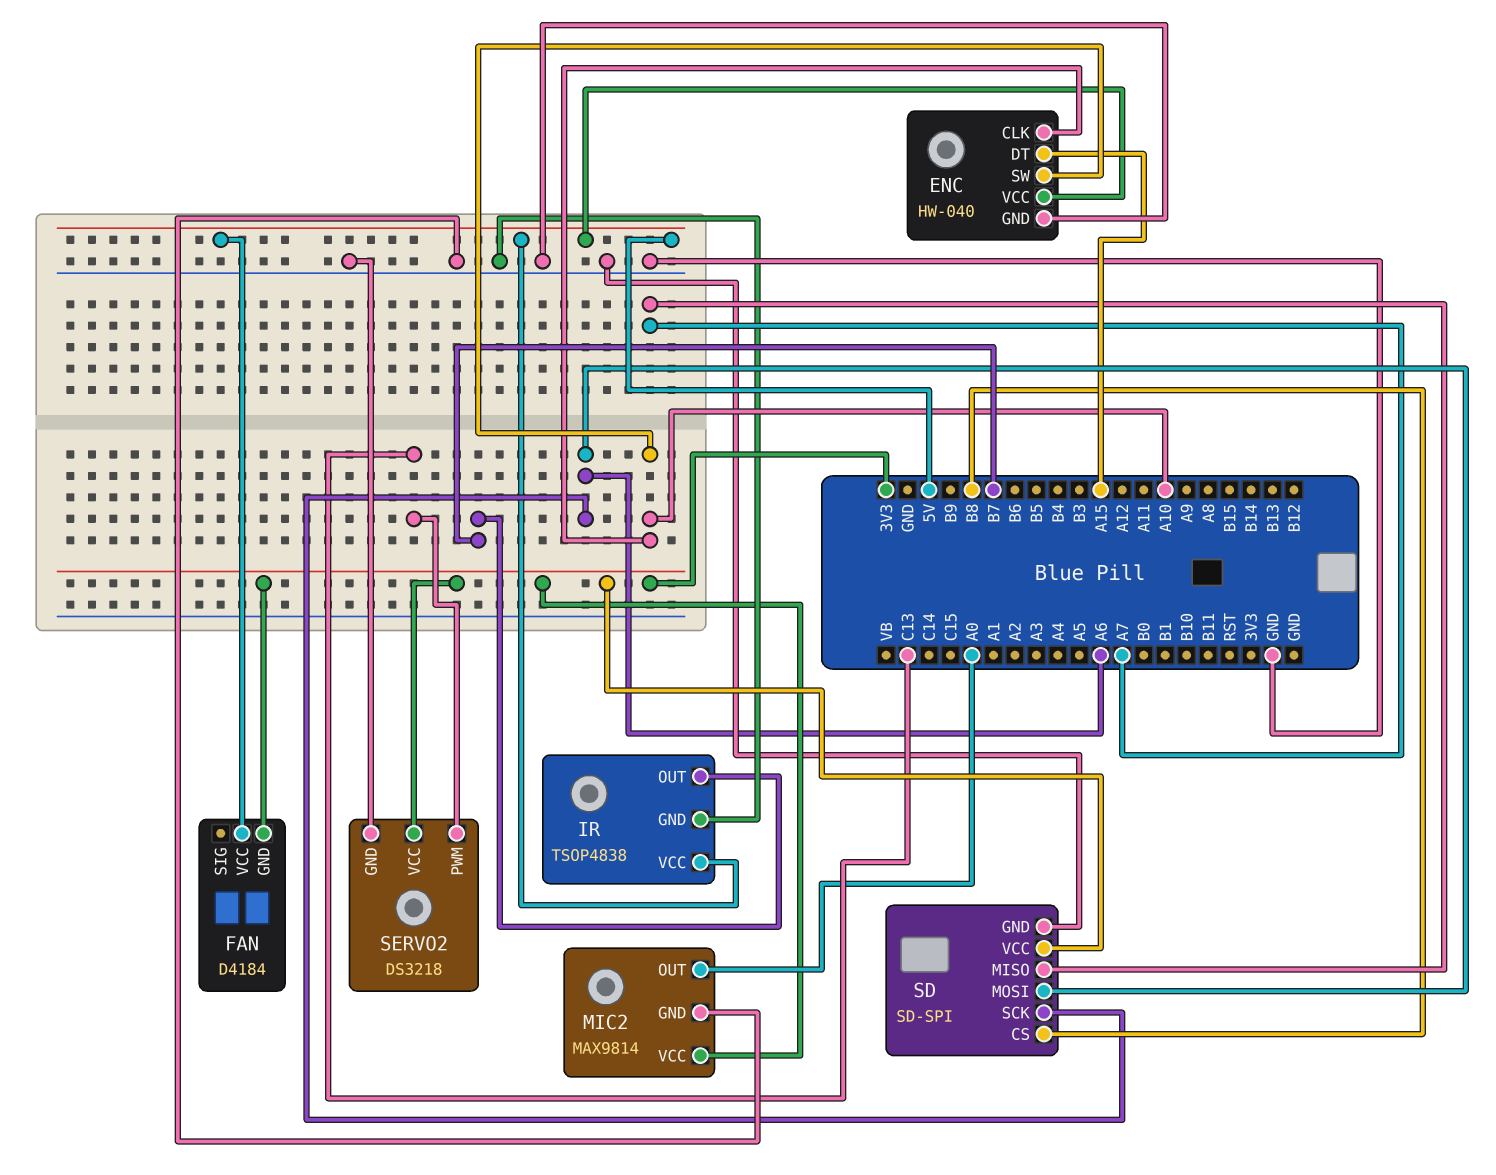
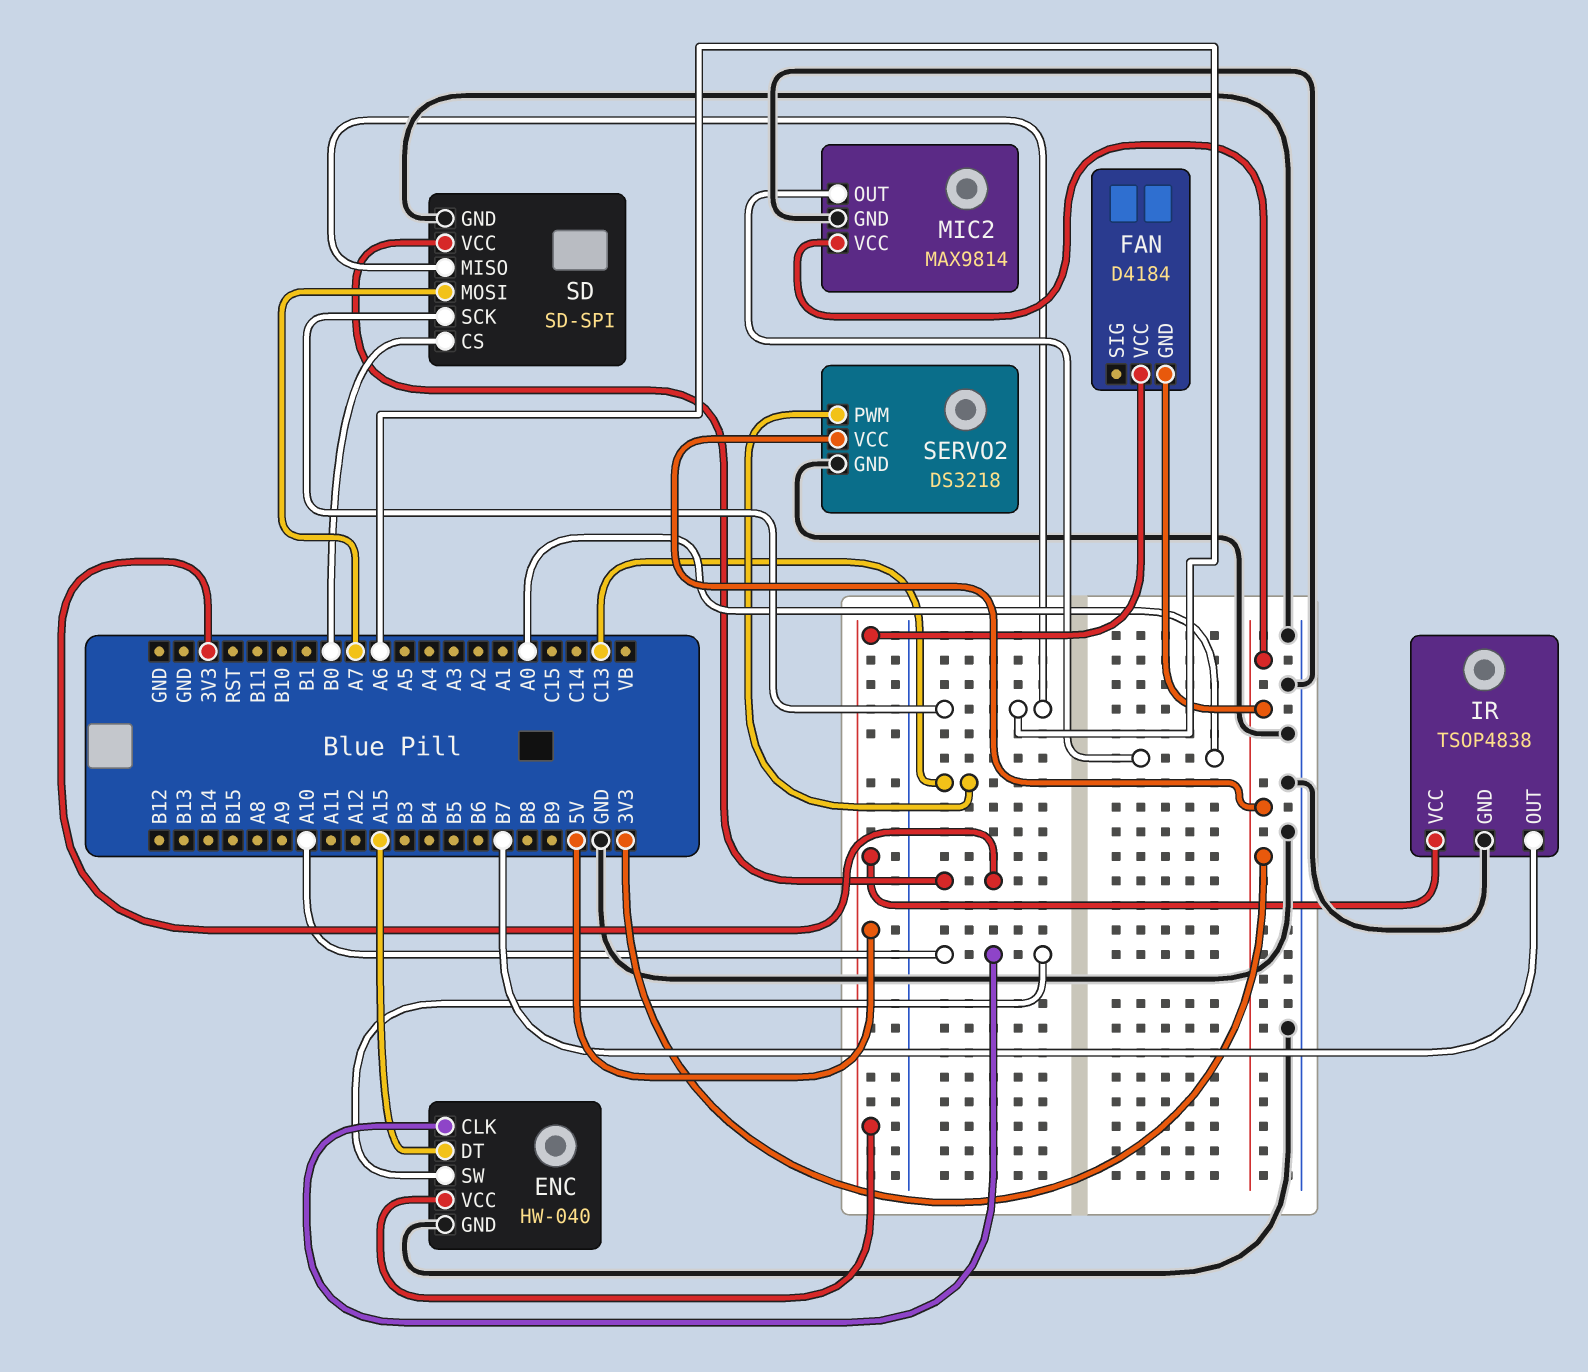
SD pin CS: B8 -> B0
SD pin MISO: A7 -> A6
SD pin MOSI: A6 -> A7

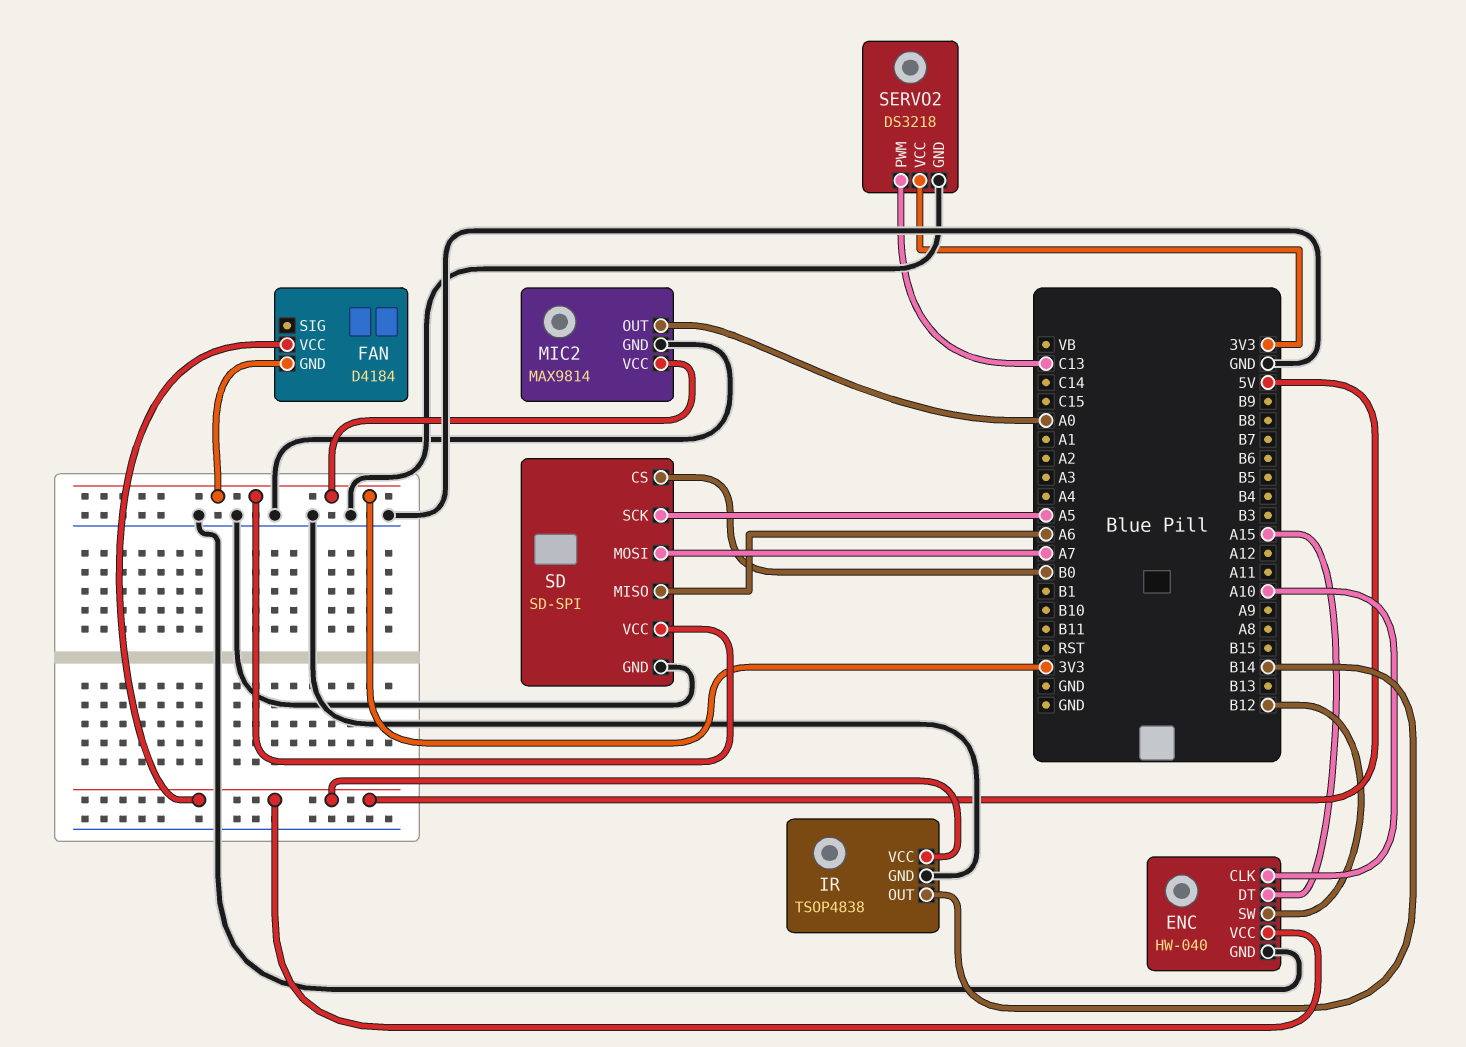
ENC pin SW: A10 -> B12
IR pin OUT: B7 -> B14
SD pin SCK: A6 -> A5

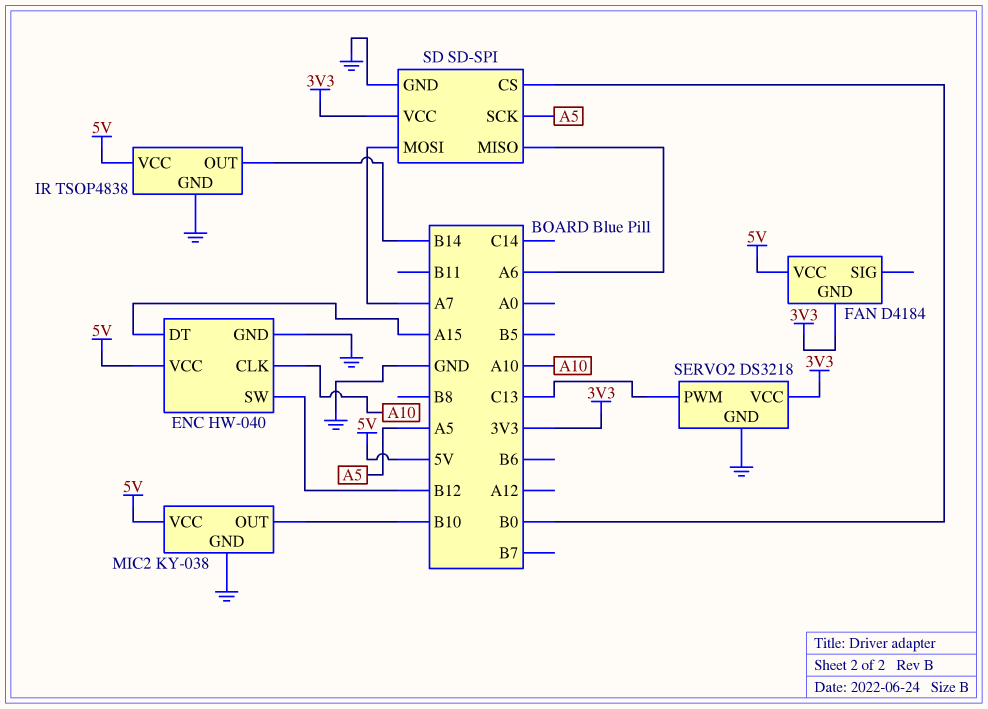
MIC2: MAX9814 -> KY-038
MIC2 pin OUT: A0 -> B10
MIC2 pin VCC: 3V3 -> 5V

